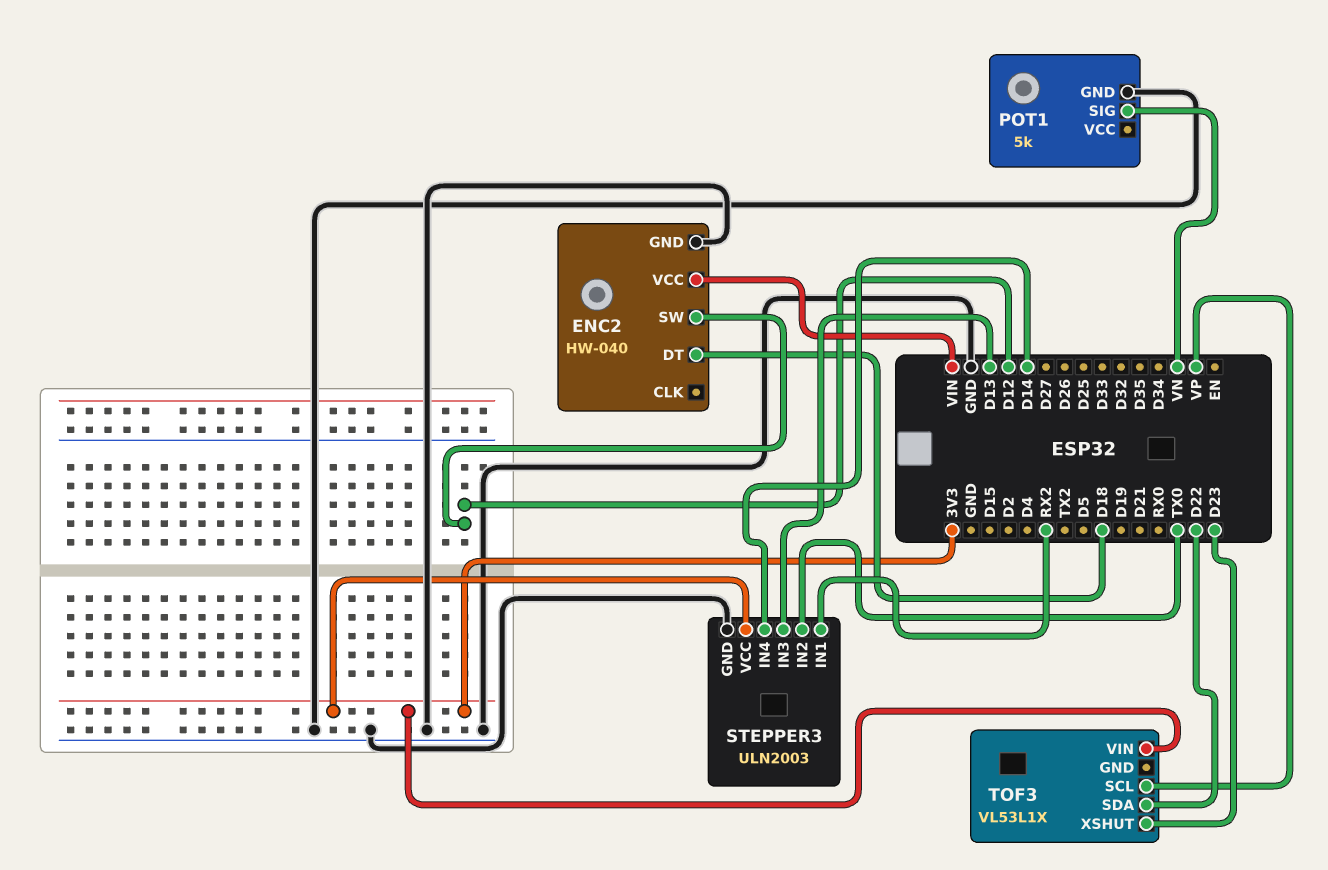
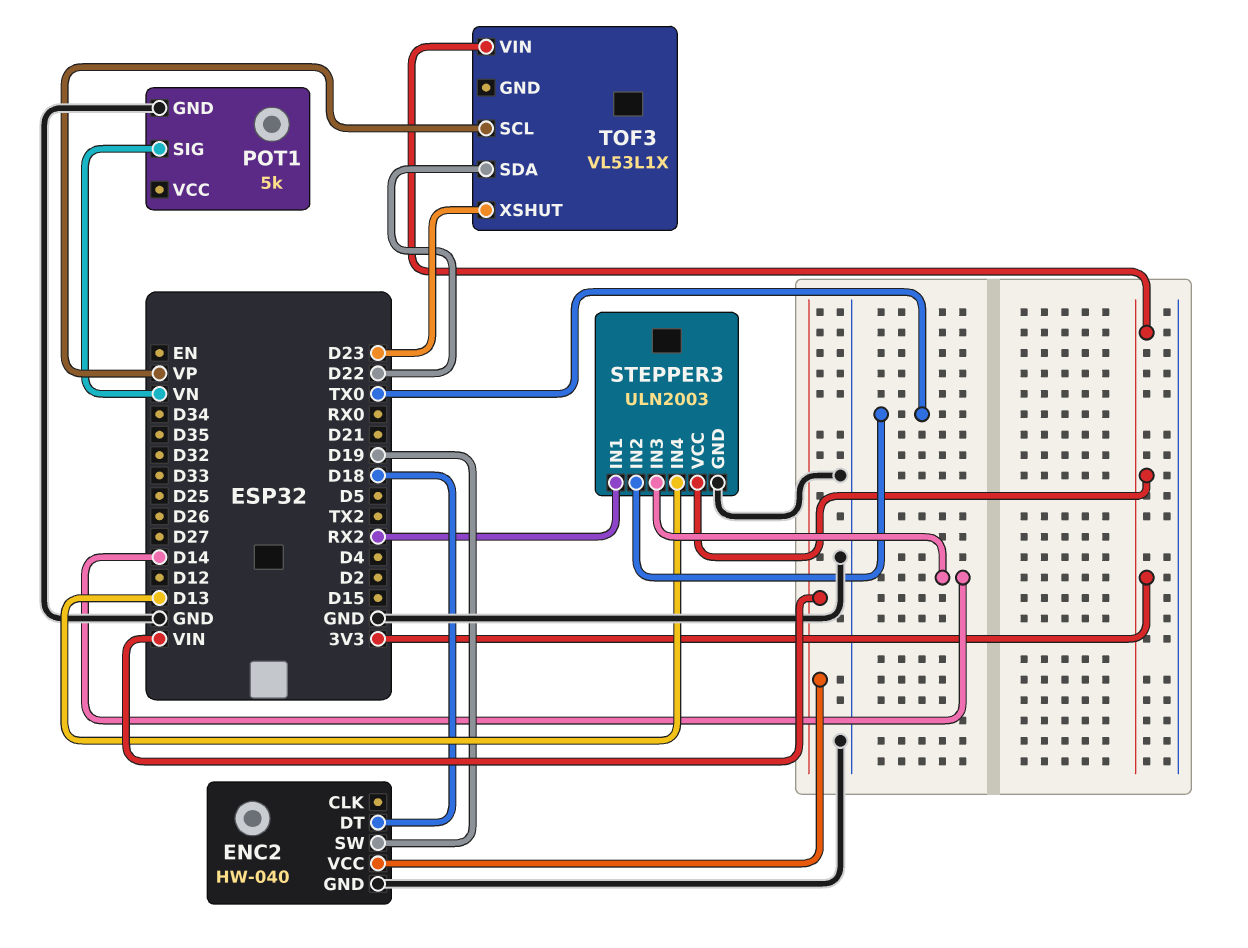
ENC2 pin SW: D12 -> D19
STEPPER3 pin IN3: D13 -> D14
STEPPER3 pin IN4: D14 -> D13

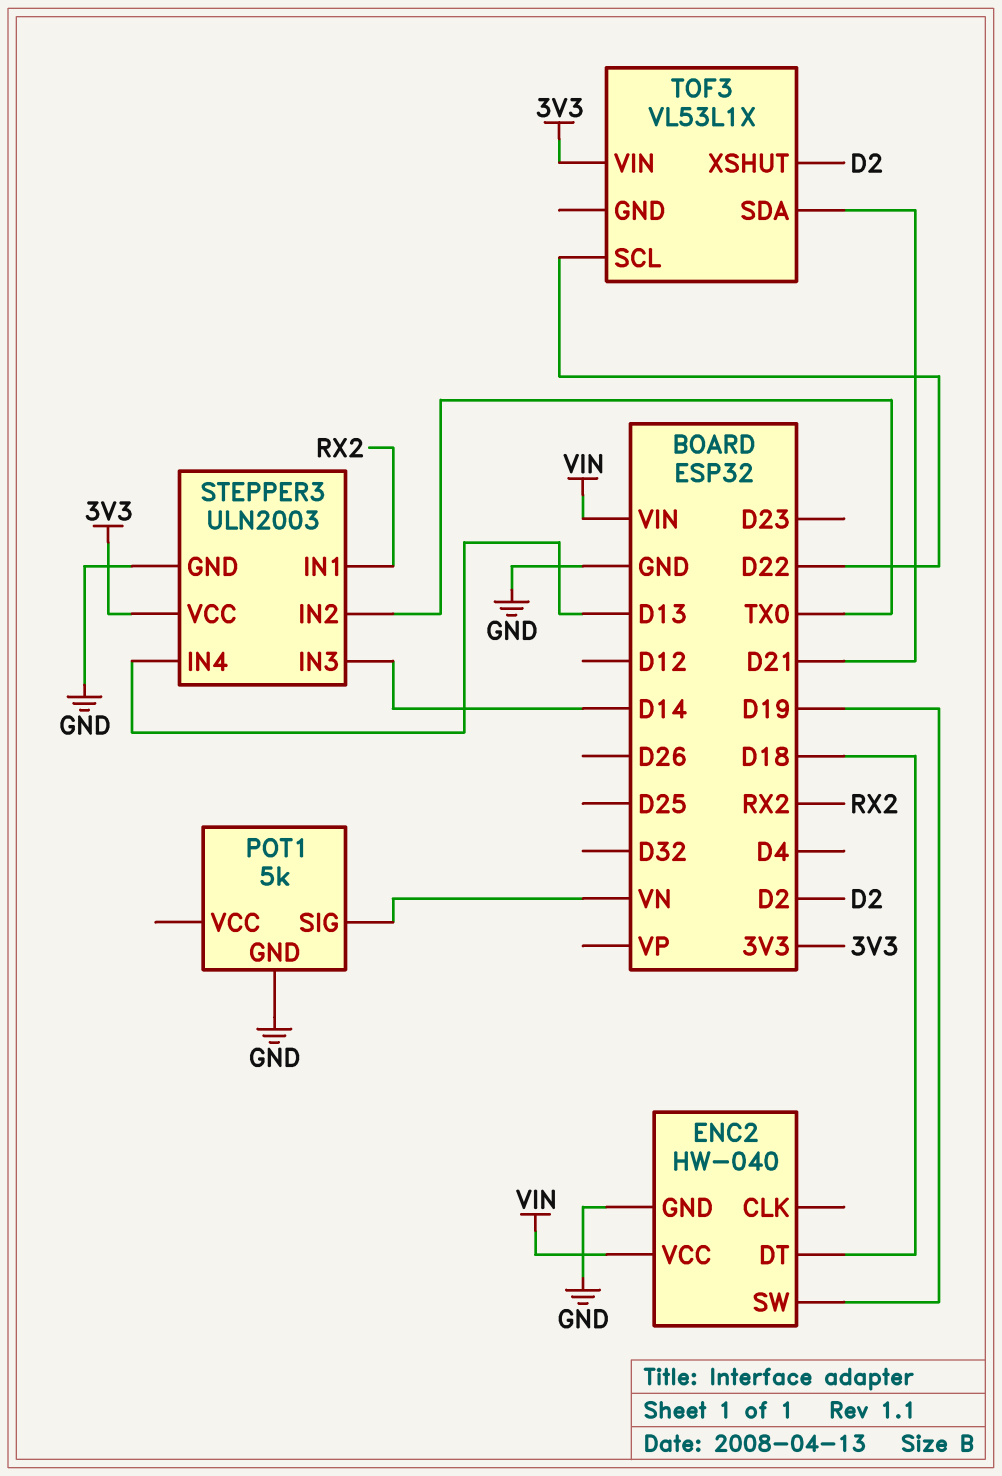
TOF3 pin SCL: VP -> D22
TOF3 pin SDA: D22 -> D21
TOF3 pin XSHUT: D23 -> D2

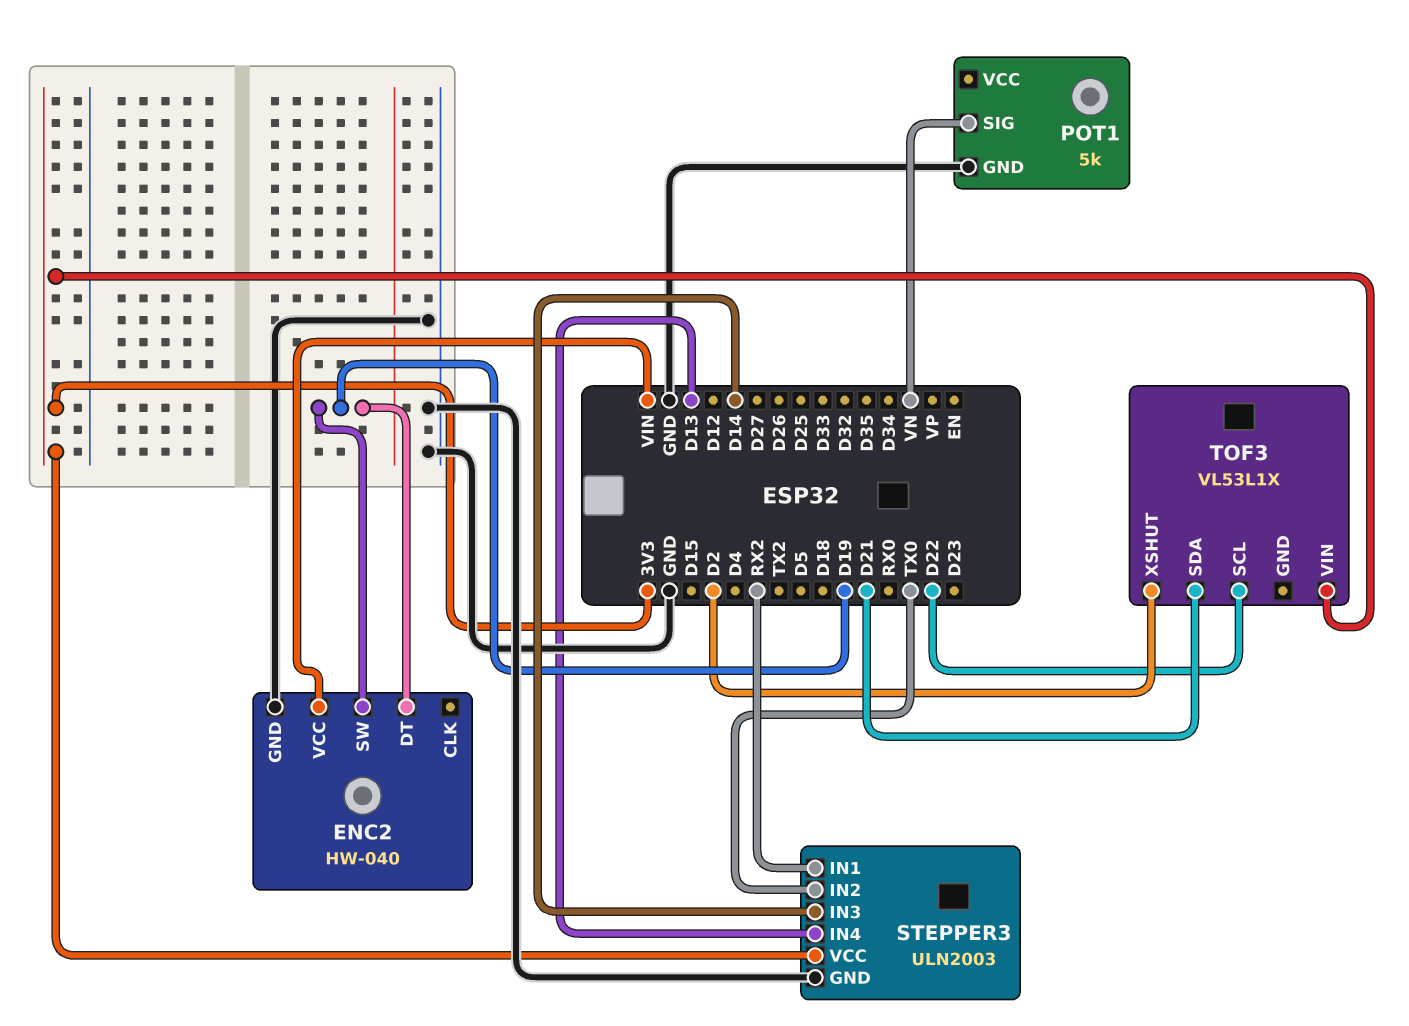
ENC2 pin DT: D18 -> D19

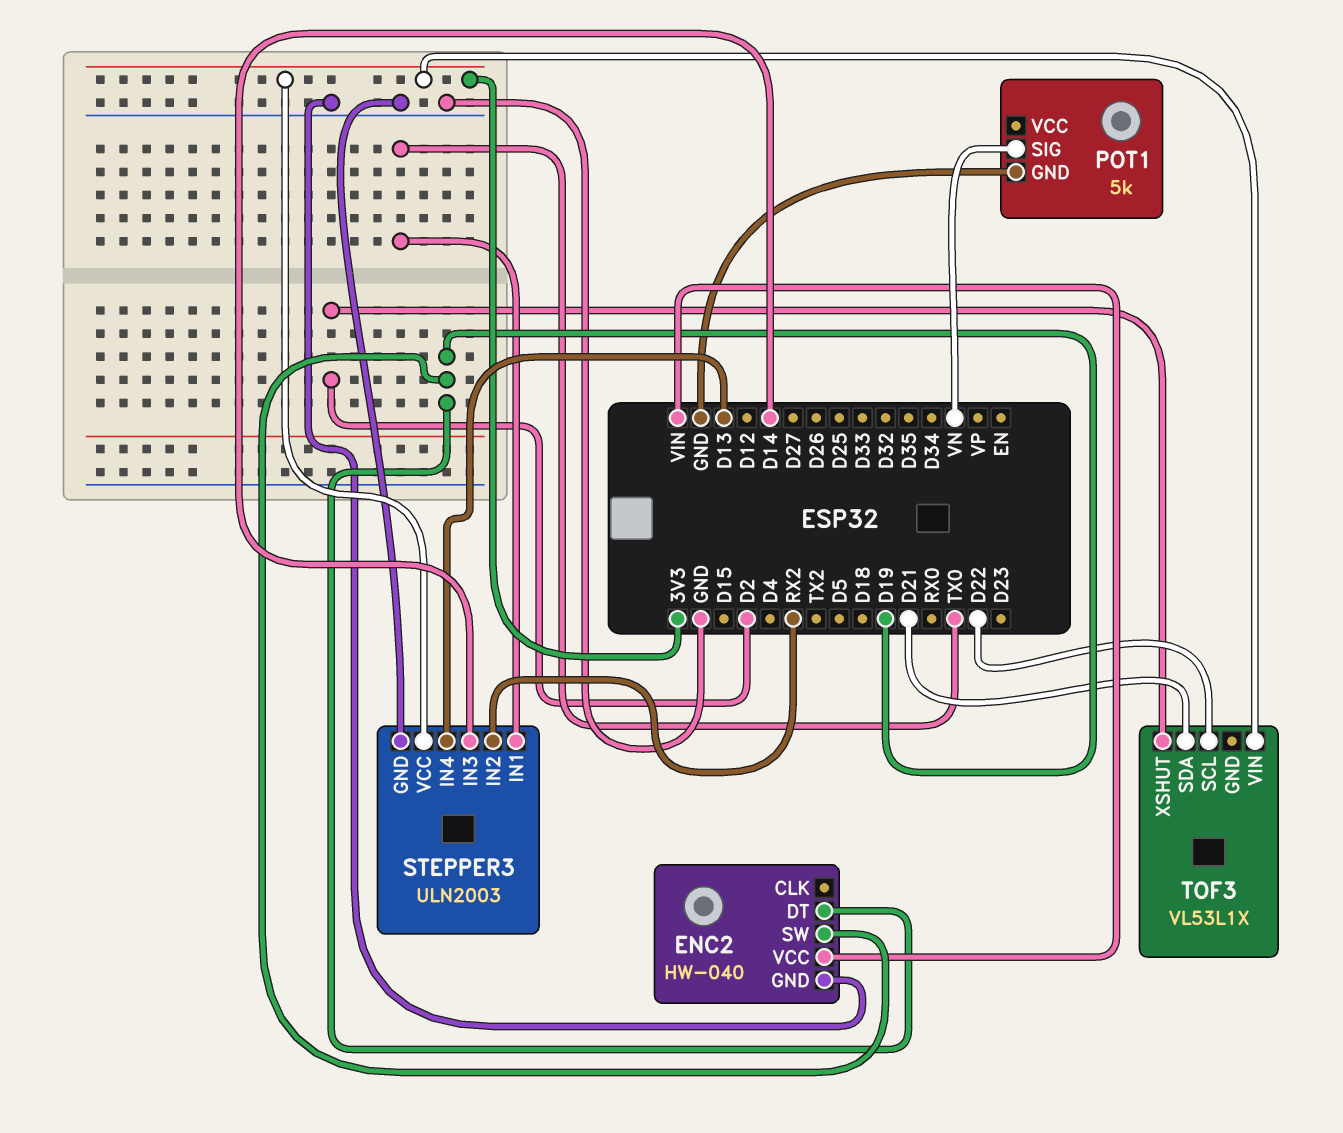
STEPPER3 pin IN1: RX2 -> TX0
STEPPER3 pin IN2: TX0 -> RX2

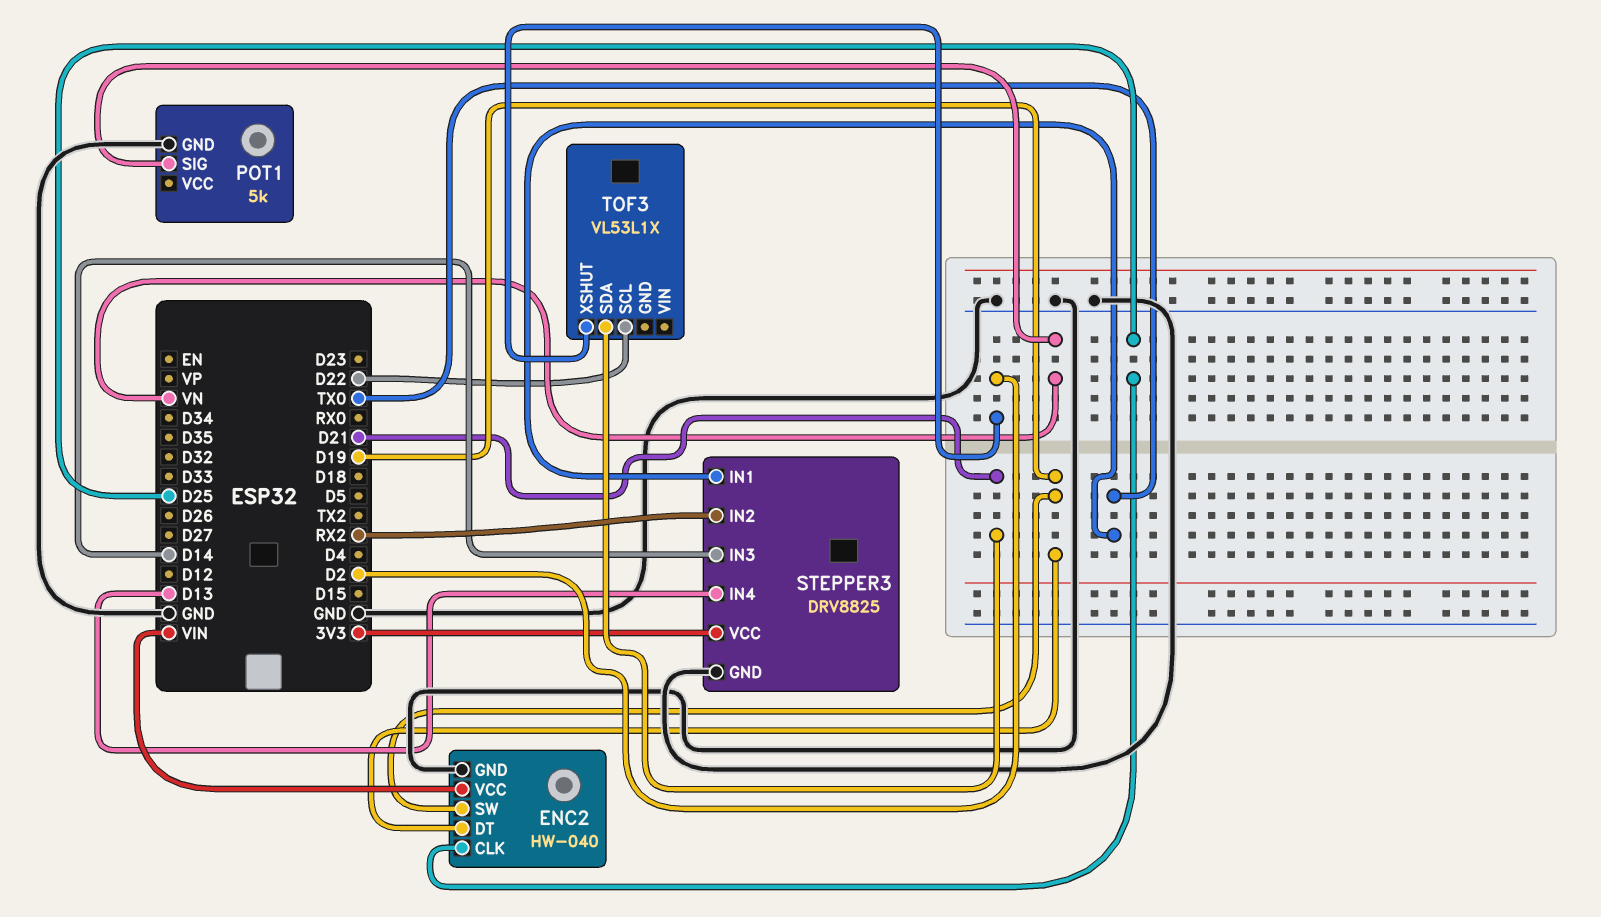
ENC2 pin CLK: none -> D25
STEPPER3: ULN2003 -> DRV8825
TOF3 pin VIN: 3V3 -> none

